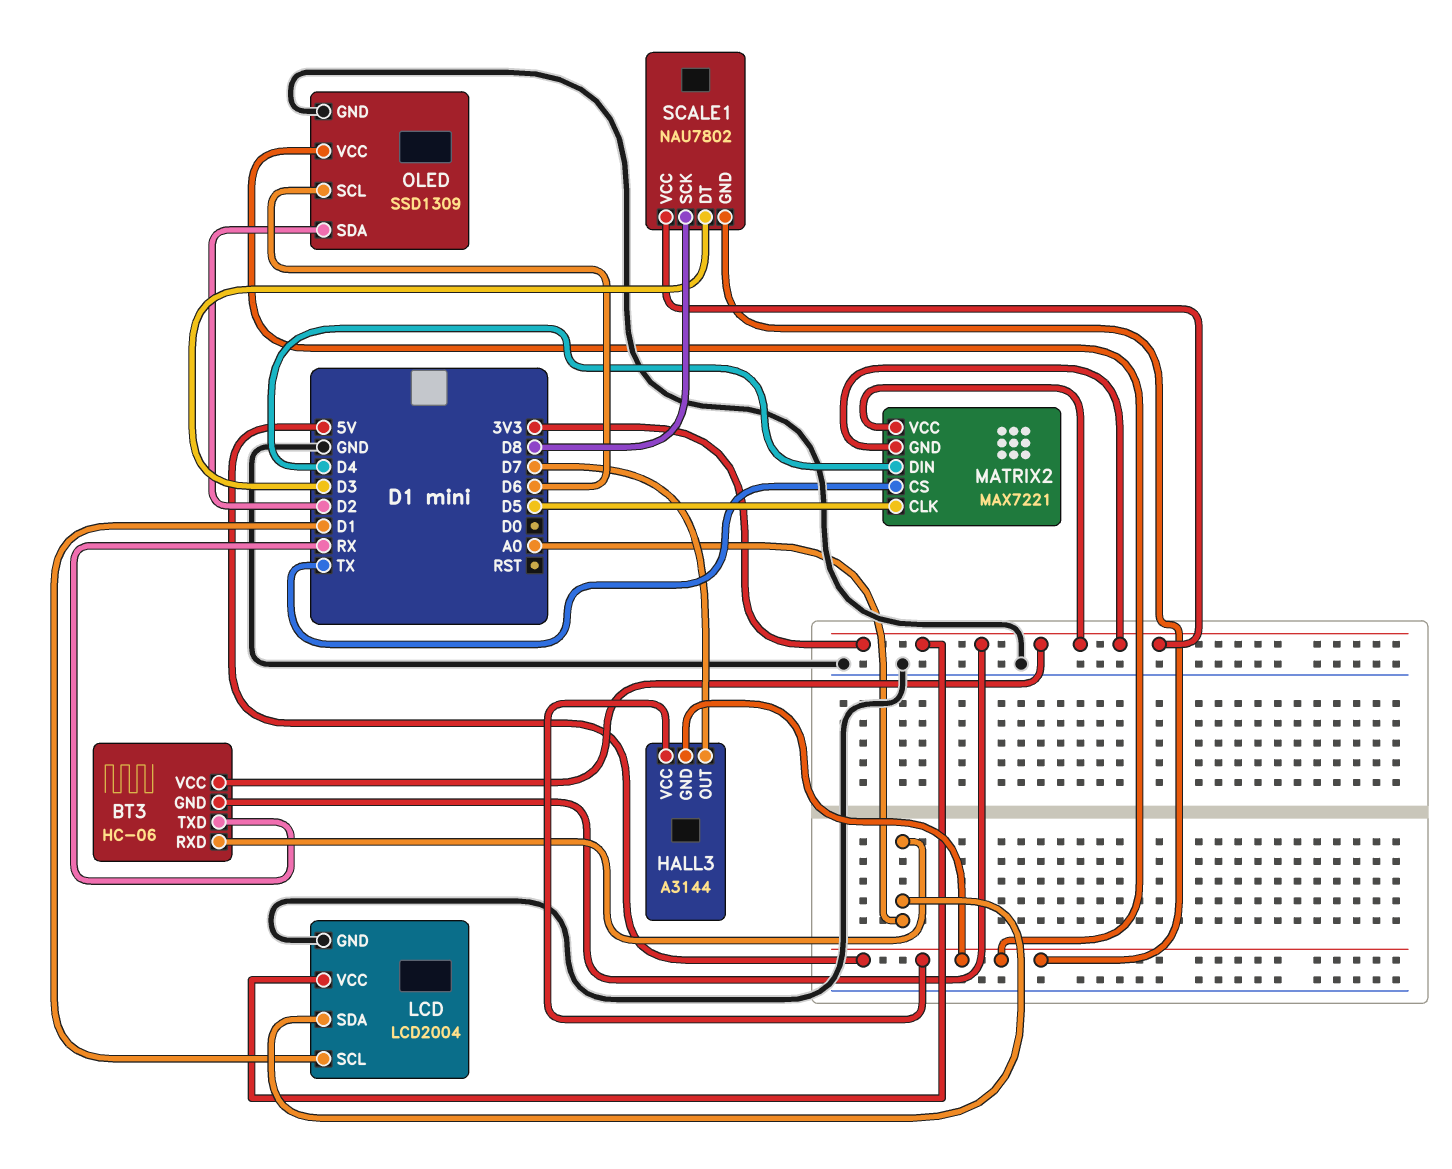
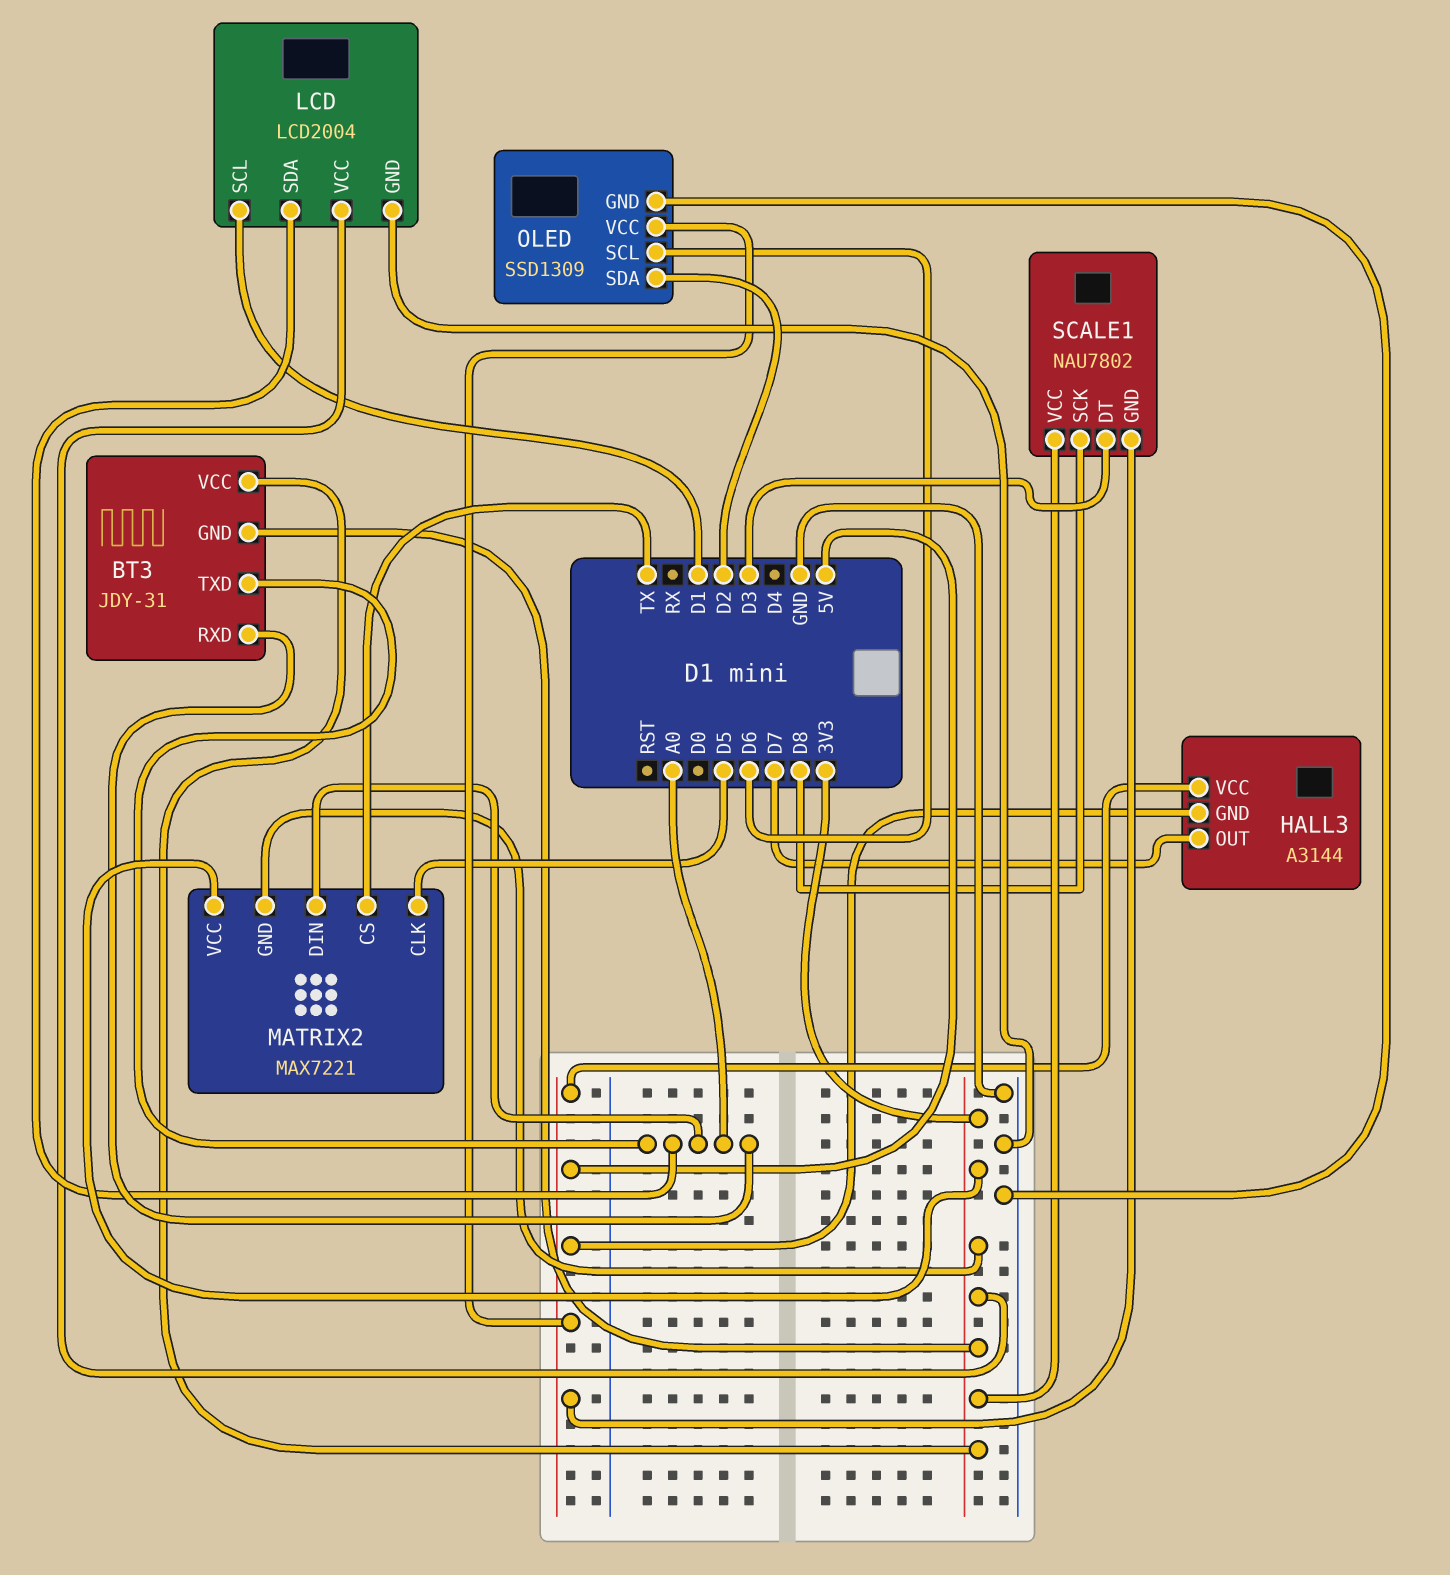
BT3: HC-06 -> JDY-31
BT3 pin TXD: RX -> A0
MATRIX2 pin DIN: D4 -> A0

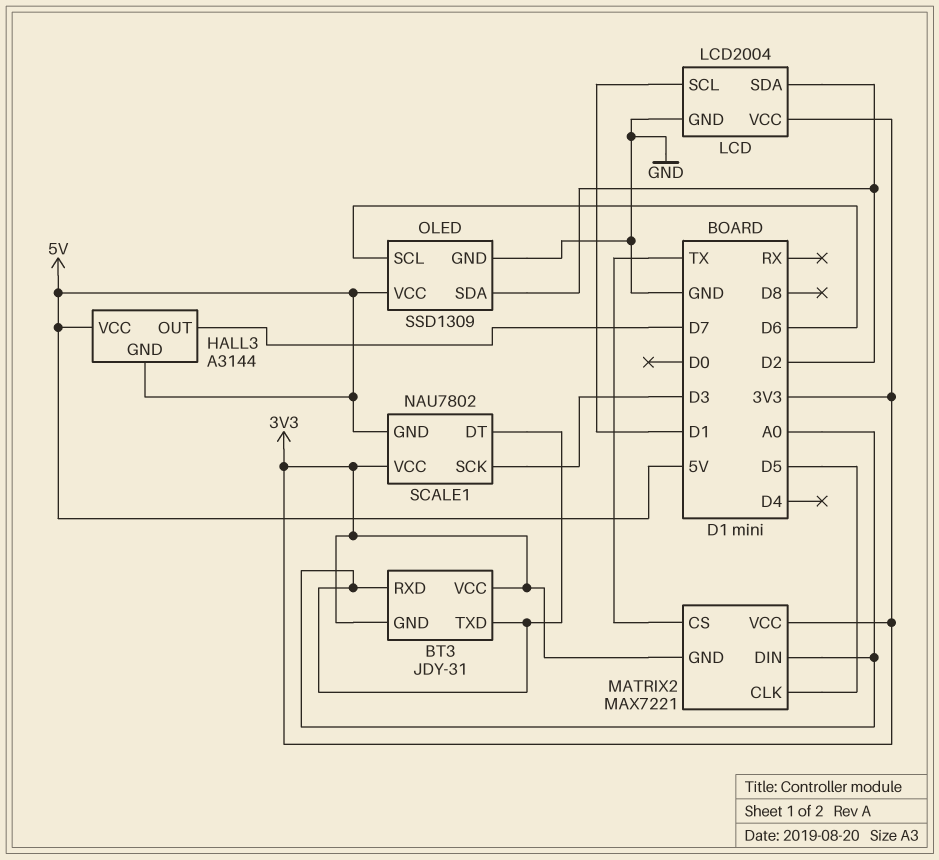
LCD pin SDA: A0 -> D2
SCALE1 pin DT: D3 -> A0
SCALE1 pin SCK: D8 -> D3

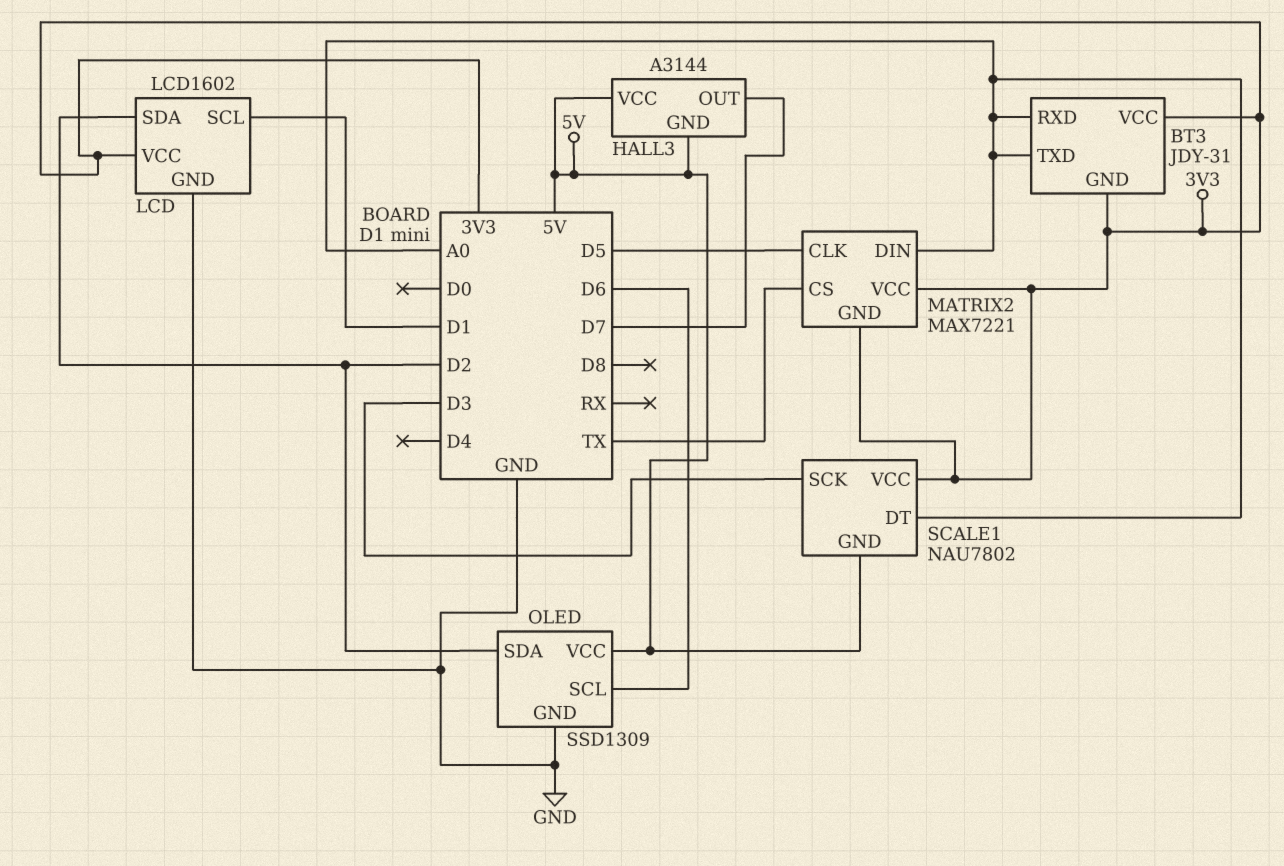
LCD: LCD2004 -> LCD1602

